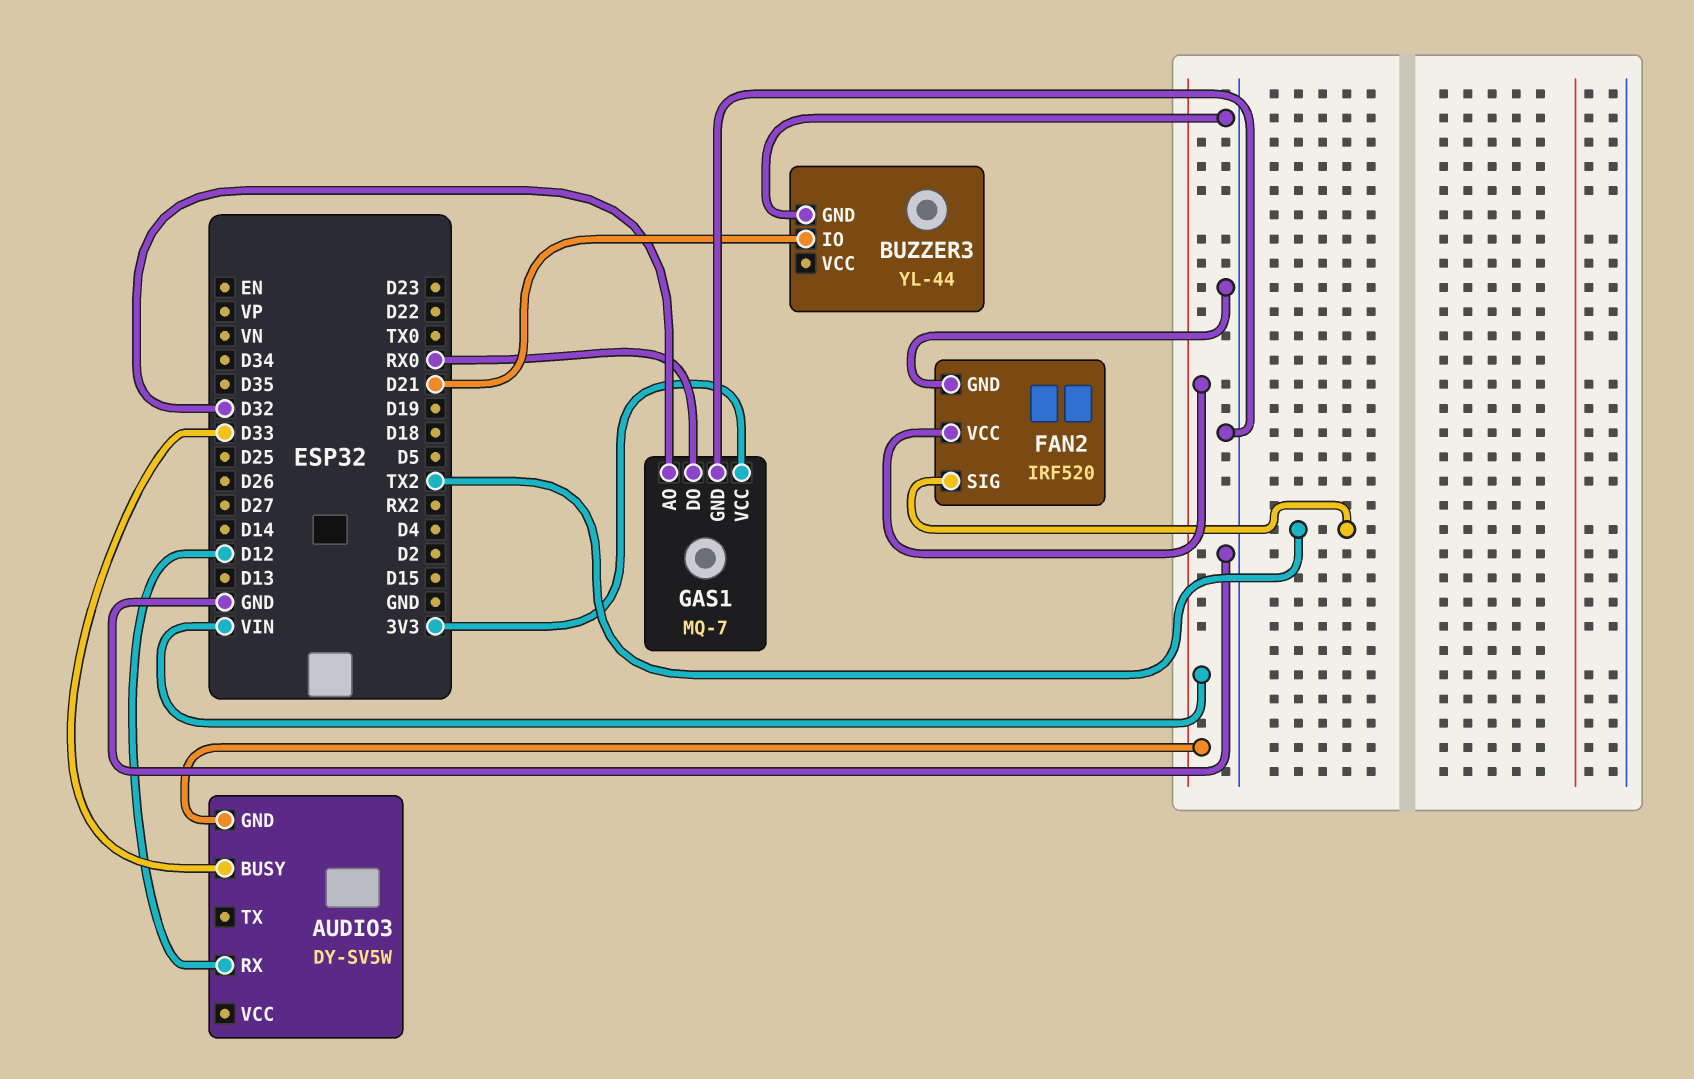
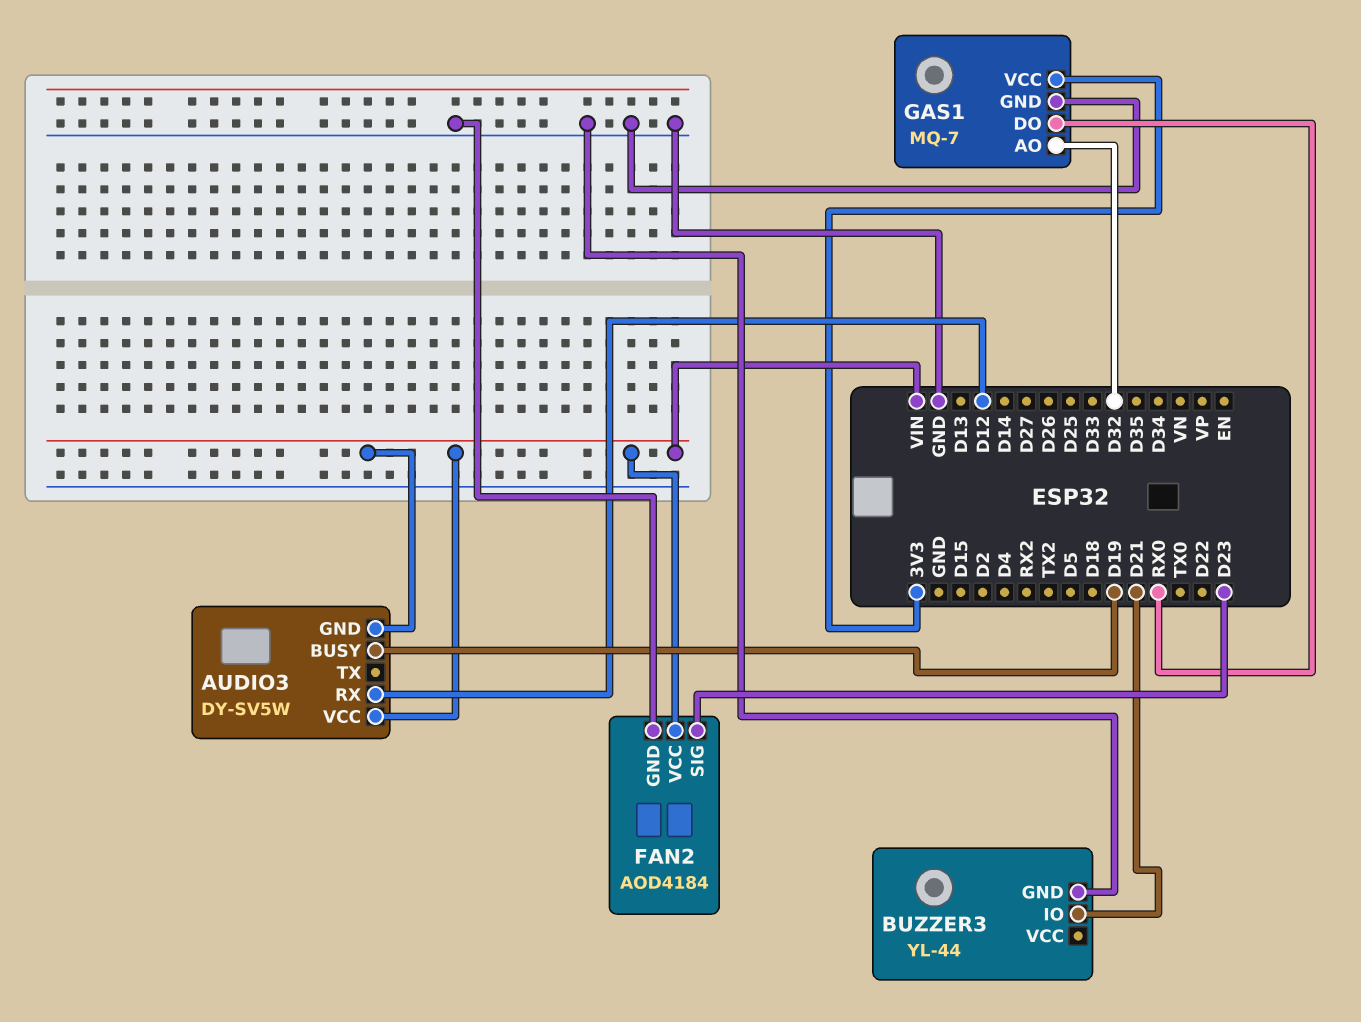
AUDIO3 pin BUSY: D33 -> D19
AUDIO3 pin VCC: none -> VIN
FAN2: IRF520 -> AOD4184
FAN2 pin SIG: TX2 -> D23

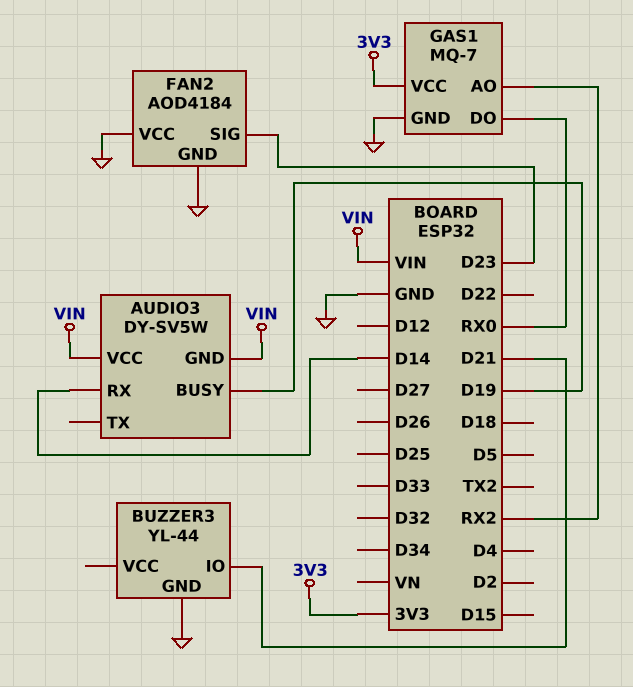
AUDIO3 pin RX: D12 -> D14
FAN2 pin VCC: VIN -> GND
GAS1 pin AO: D32 -> RX2

